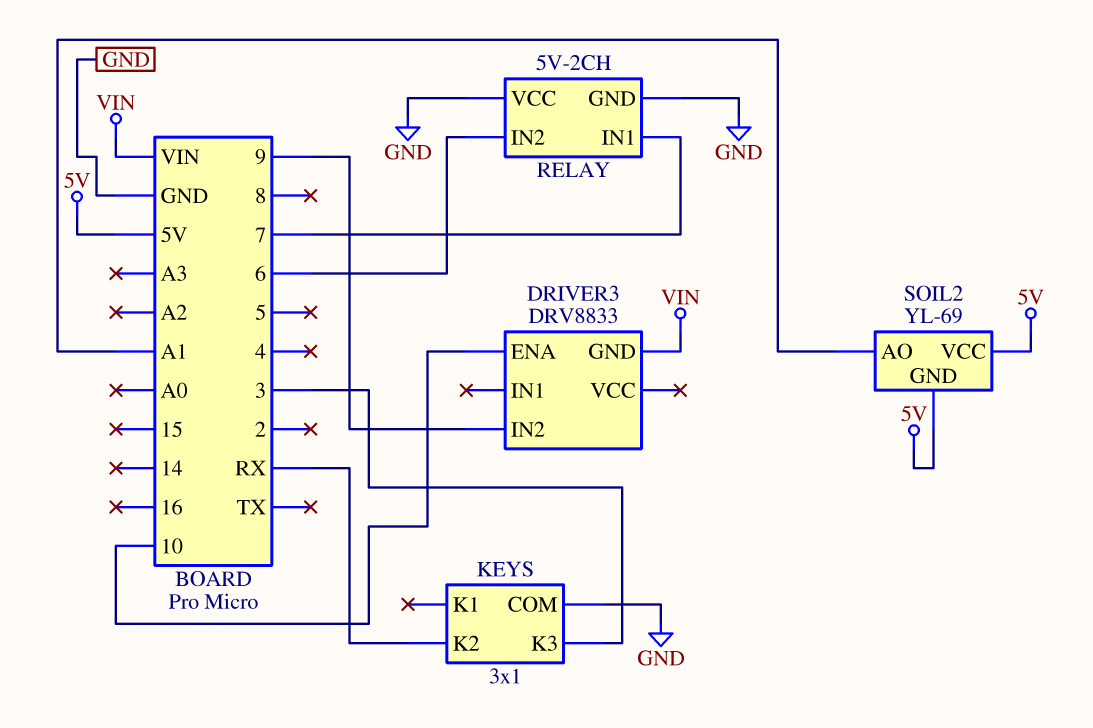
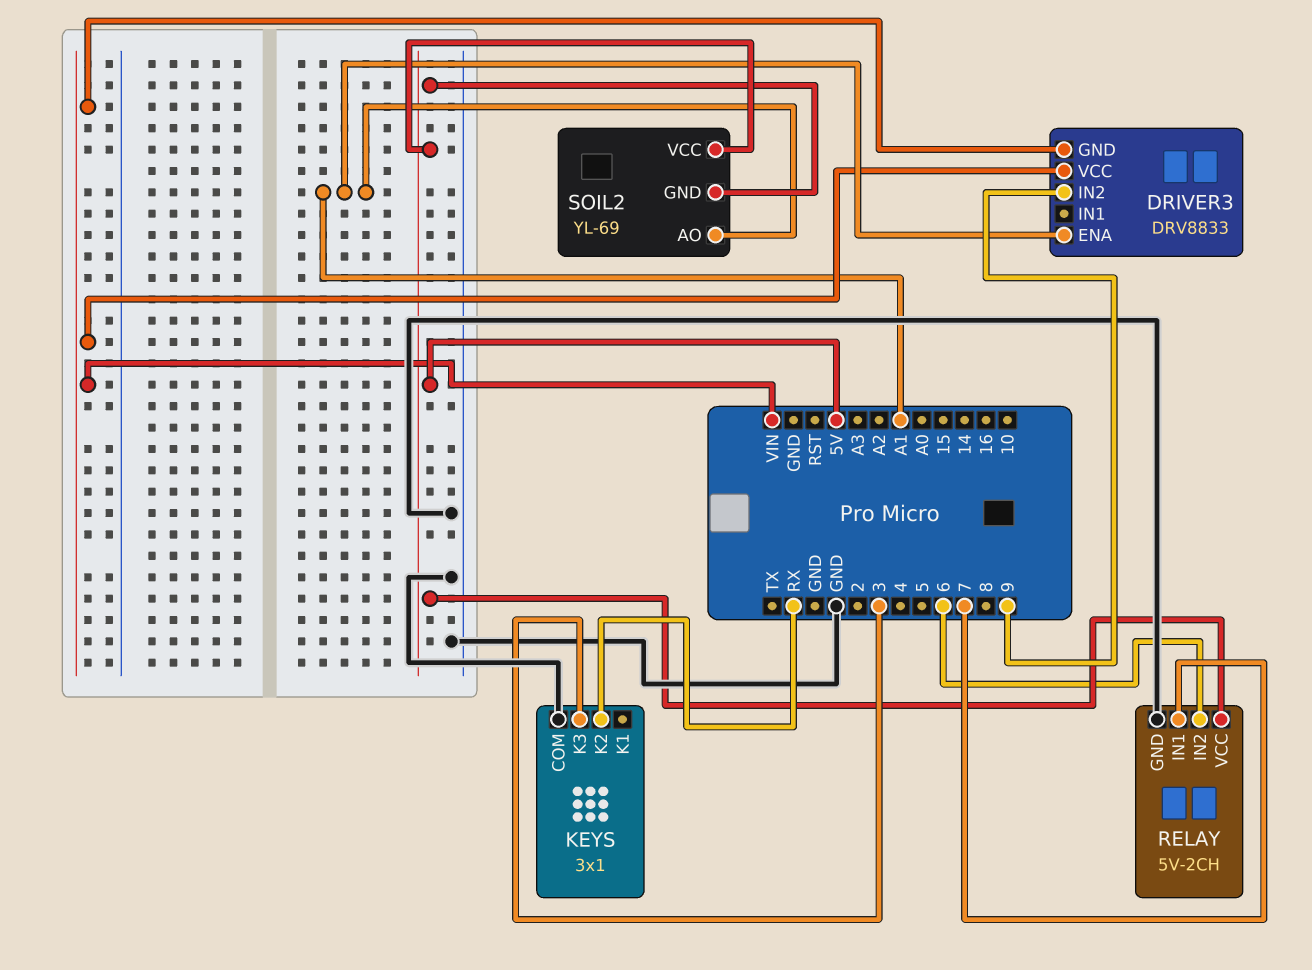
DRIVER3 pin ENA: 10 -> A1
DRIVER3 pin VCC: none -> VIN
RELAY pin VCC: GND -> 5V

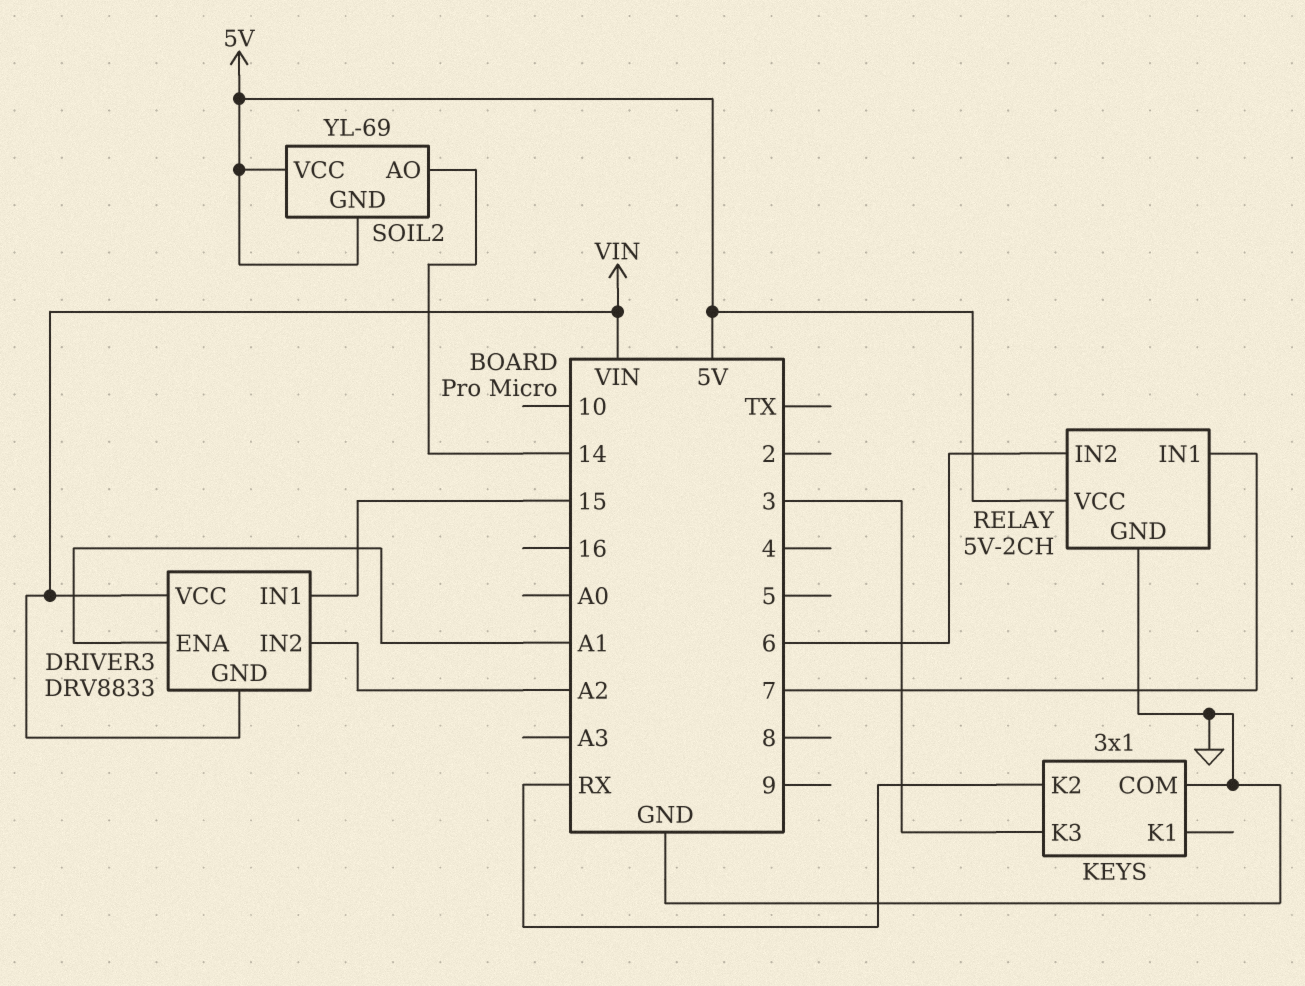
DRIVER3 pin IN1: none -> 15
DRIVER3 pin IN2: 9 -> A2
SOIL2 pin AO: A1 -> 14

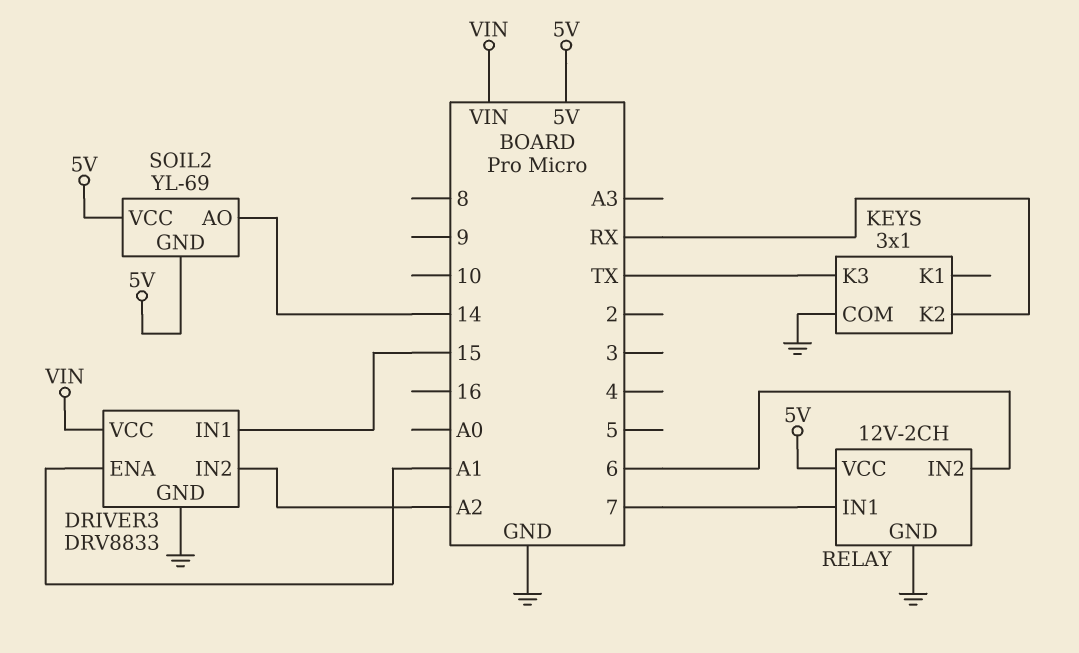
DRIVER3 pin GND: VIN -> GND
KEYS pin K3: 3 -> TX
RELAY: 5V-2CH -> 12V-2CH

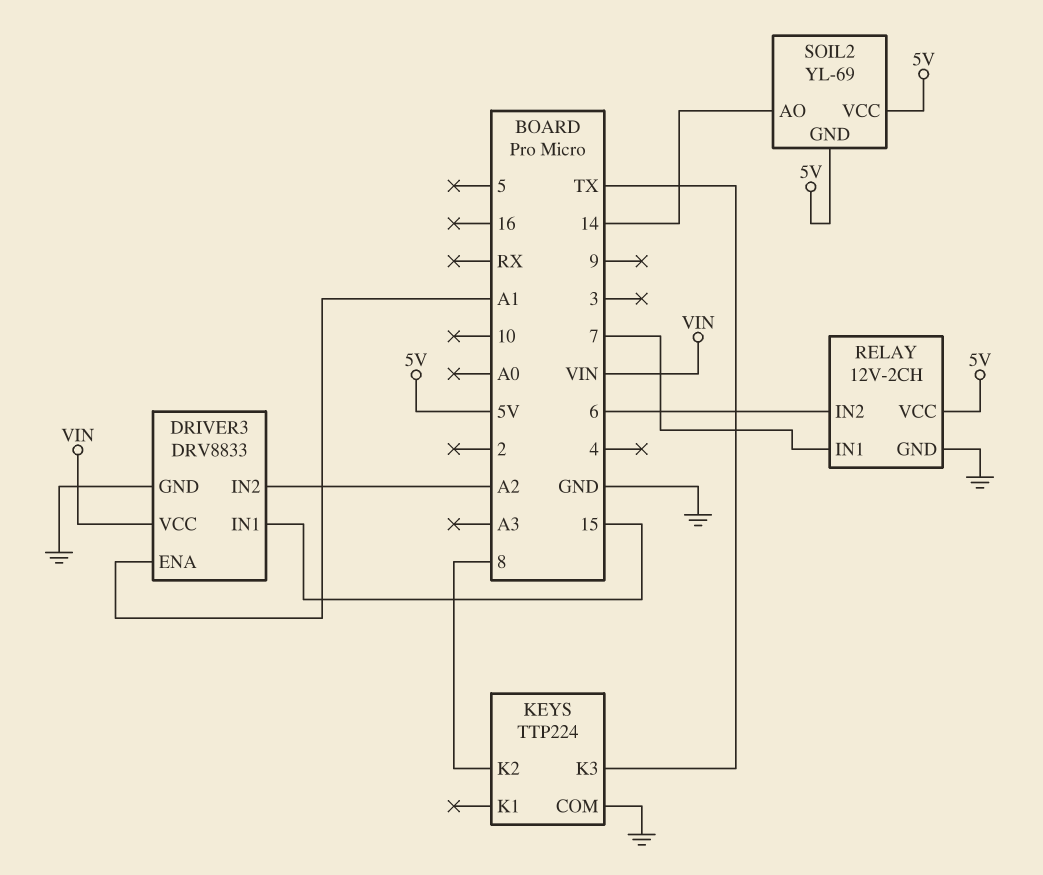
KEYS: 3x1 -> TTP224
KEYS pin K2: RX -> 8

